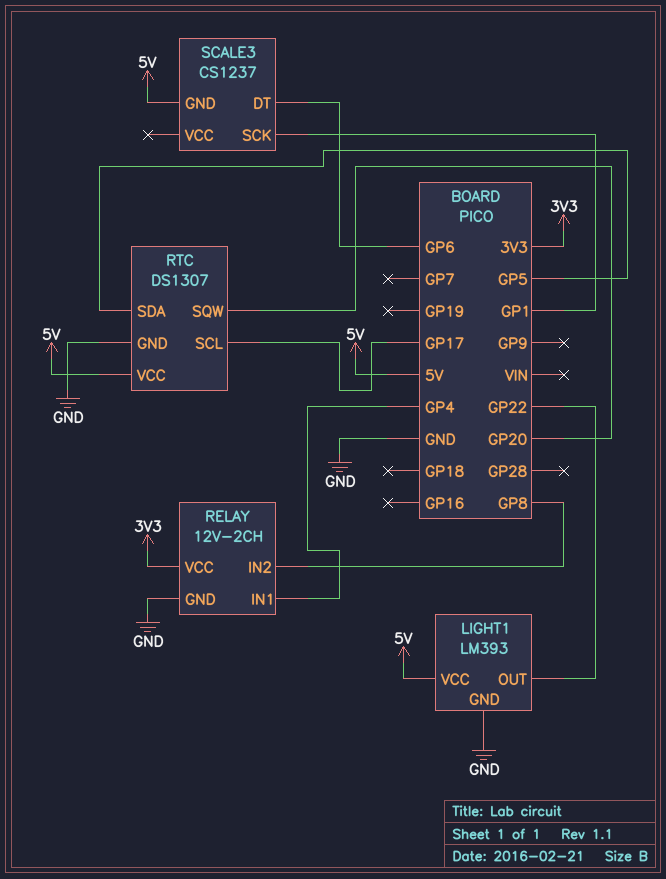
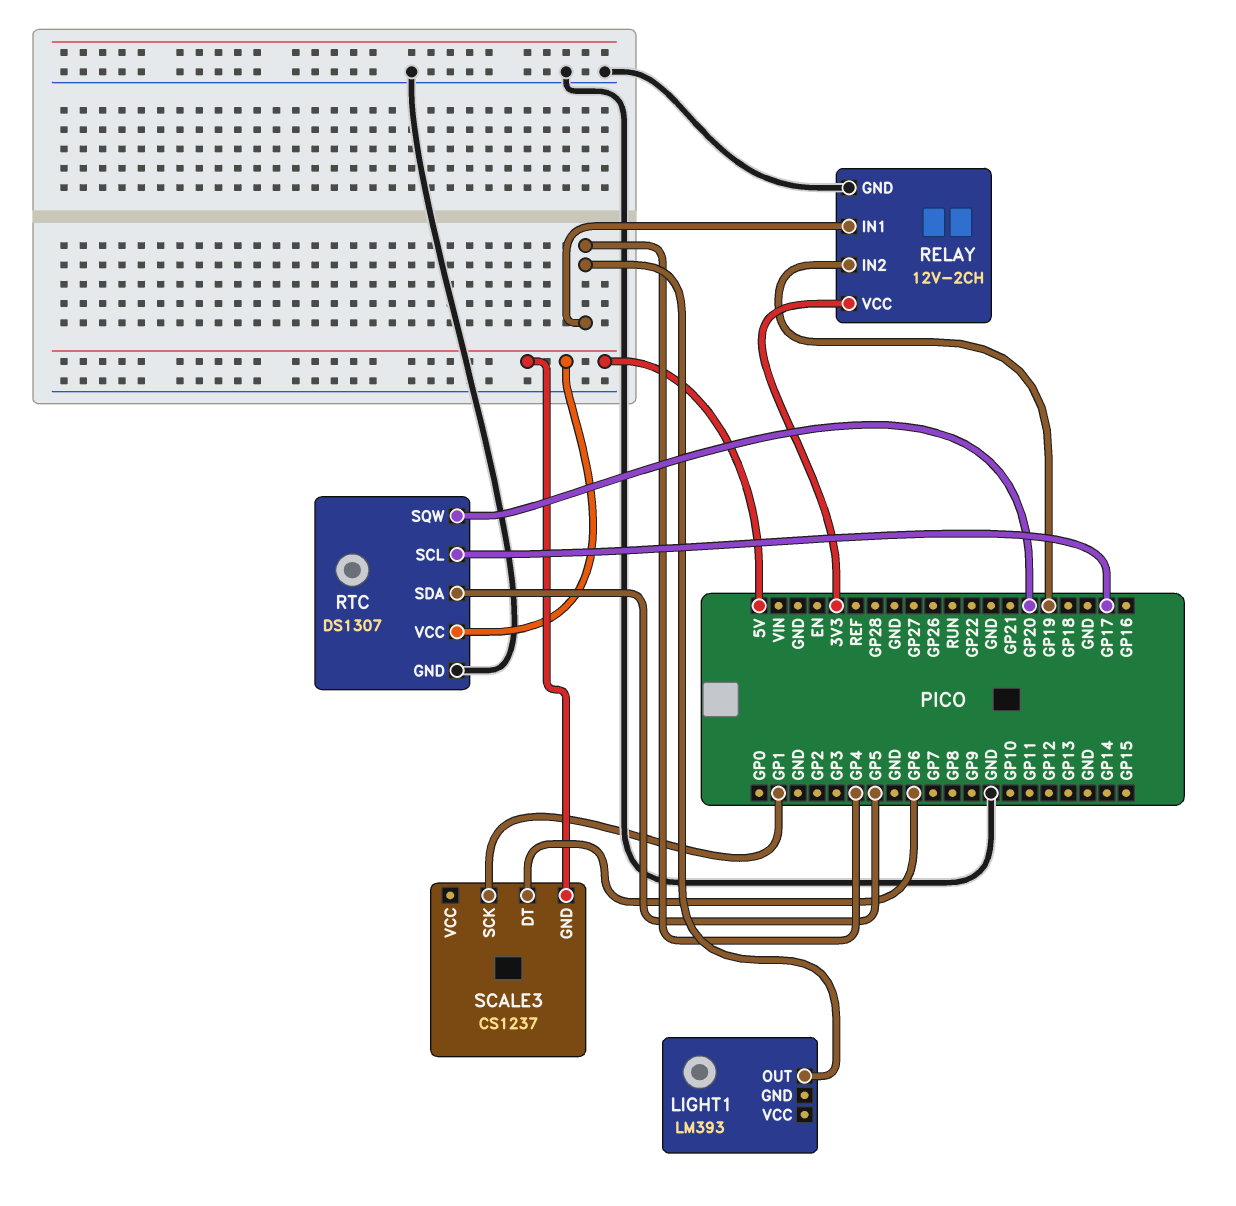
LIGHT1 pin GND: GND -> none
LIGHT1 pin OUT: GP22 -> GP4
LIGHT1 pin VCC: 5V -> none
RELAY pin IN2: GP8 -> GP19

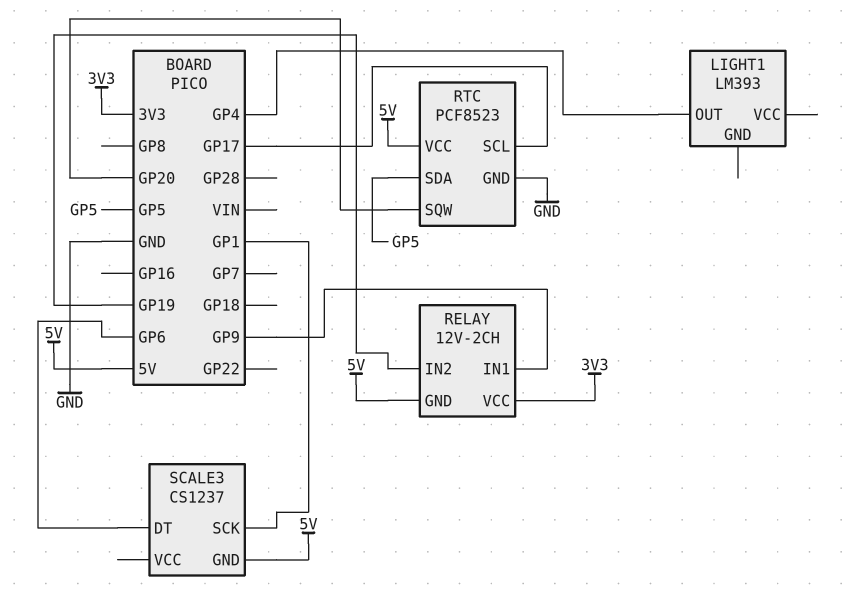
RELAY pin GND: GND -> 5V
RELAY pin IN1: GP4 -> GP9
RTC: DS1307 -> PCF8523

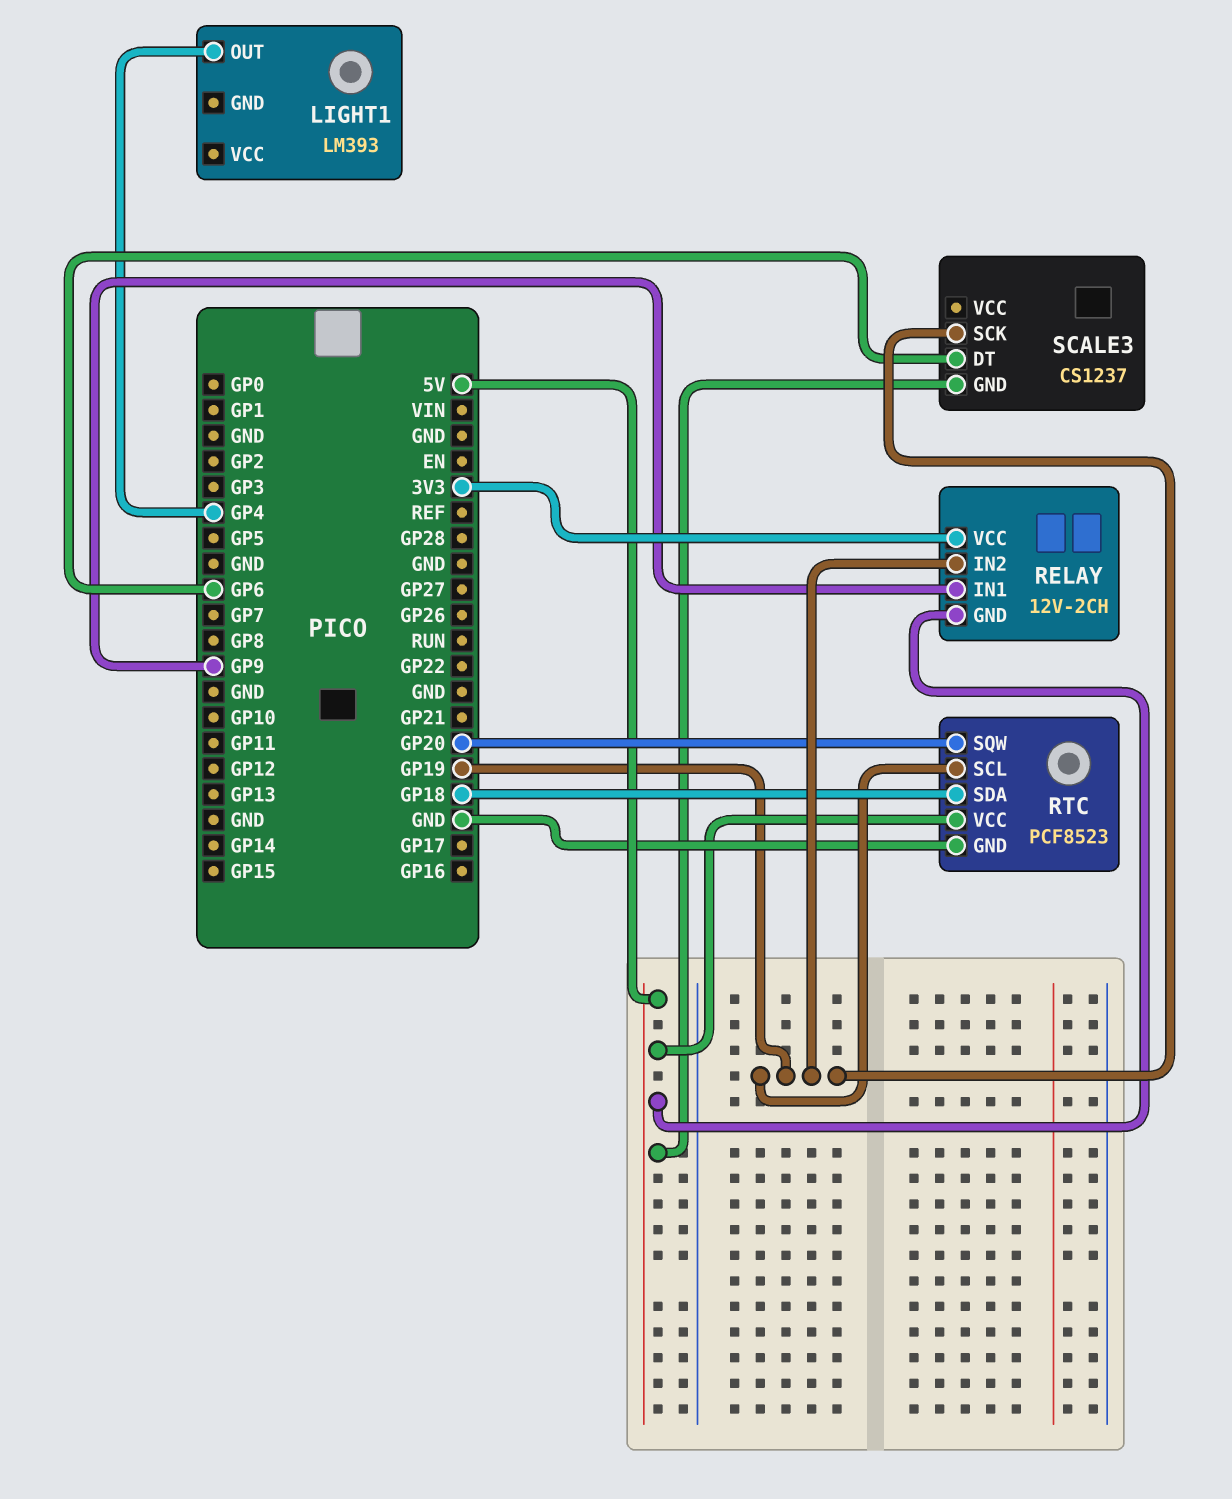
RTC pin SCL: GP17 -> GP19
RTC pin SDA: GP5 -> GP18
SCALE3 pin SCK: GP1 -> GP19

